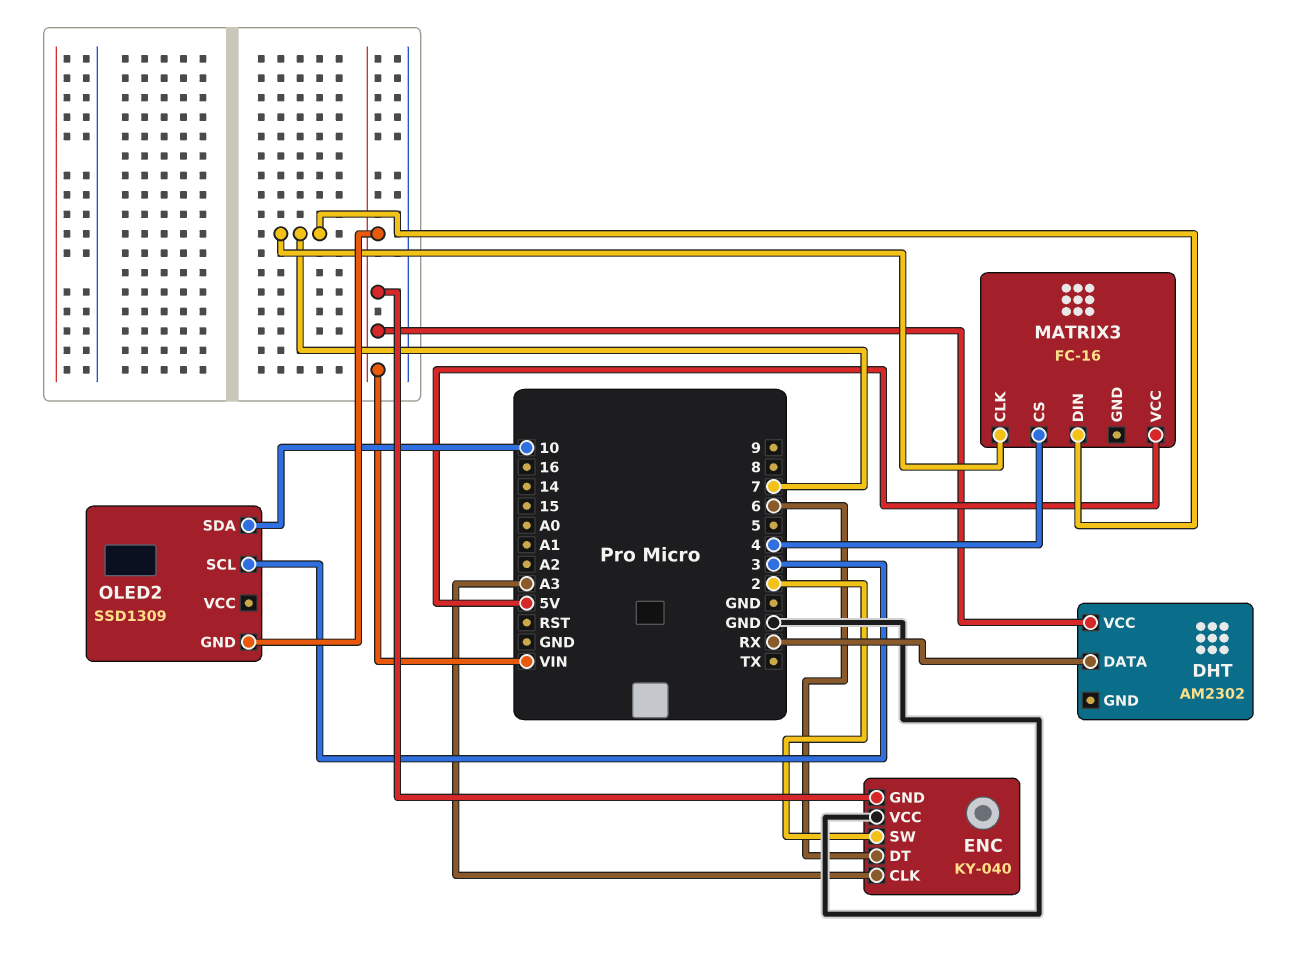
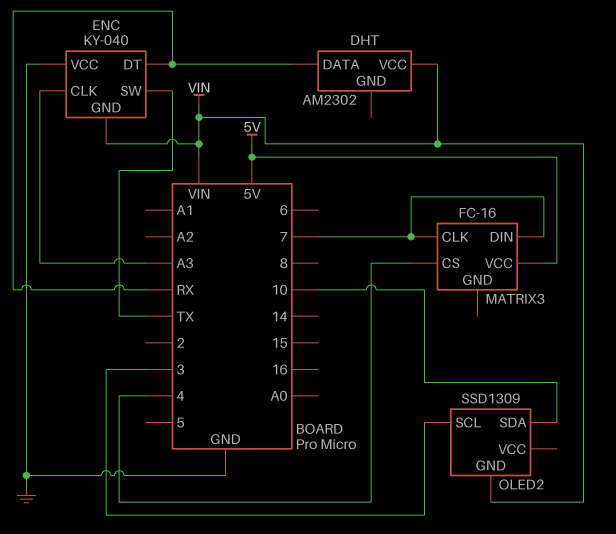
ENC pin DT: 6 -> RX
ENC pin SW: 2 -> TX

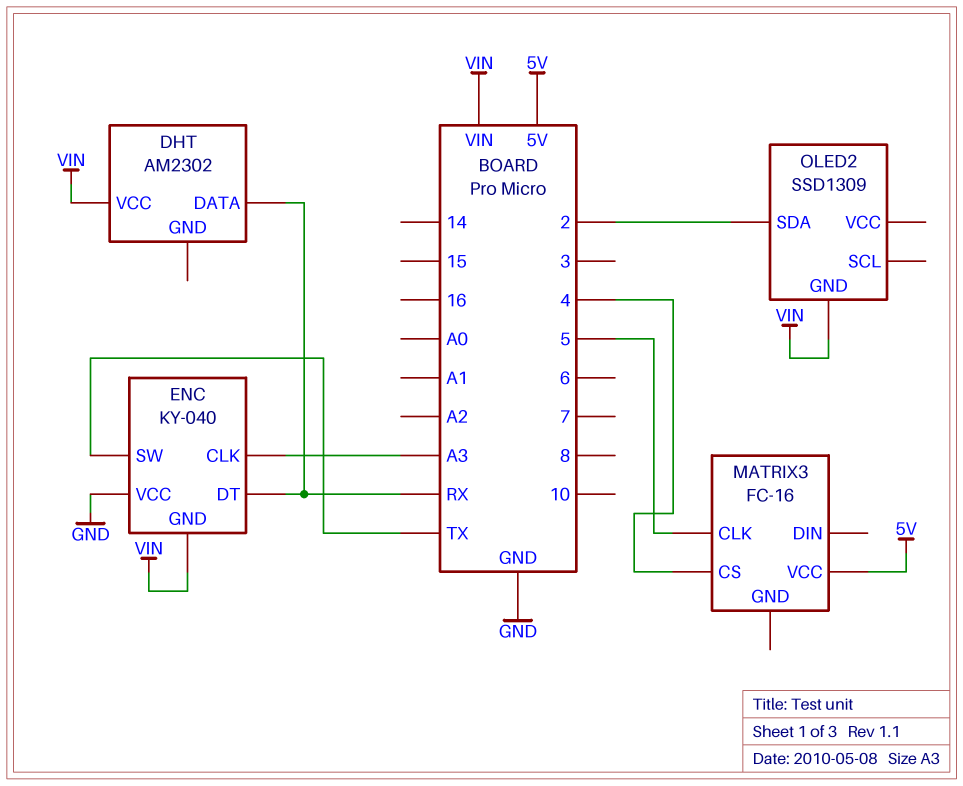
MATRIX3 pin CLK: 7 -> 5
MATRIX3 pin DIN: 7 -> none
OLED2 pin SCL: 3 -> none
OLED2 pin SDA: 10 -> 2

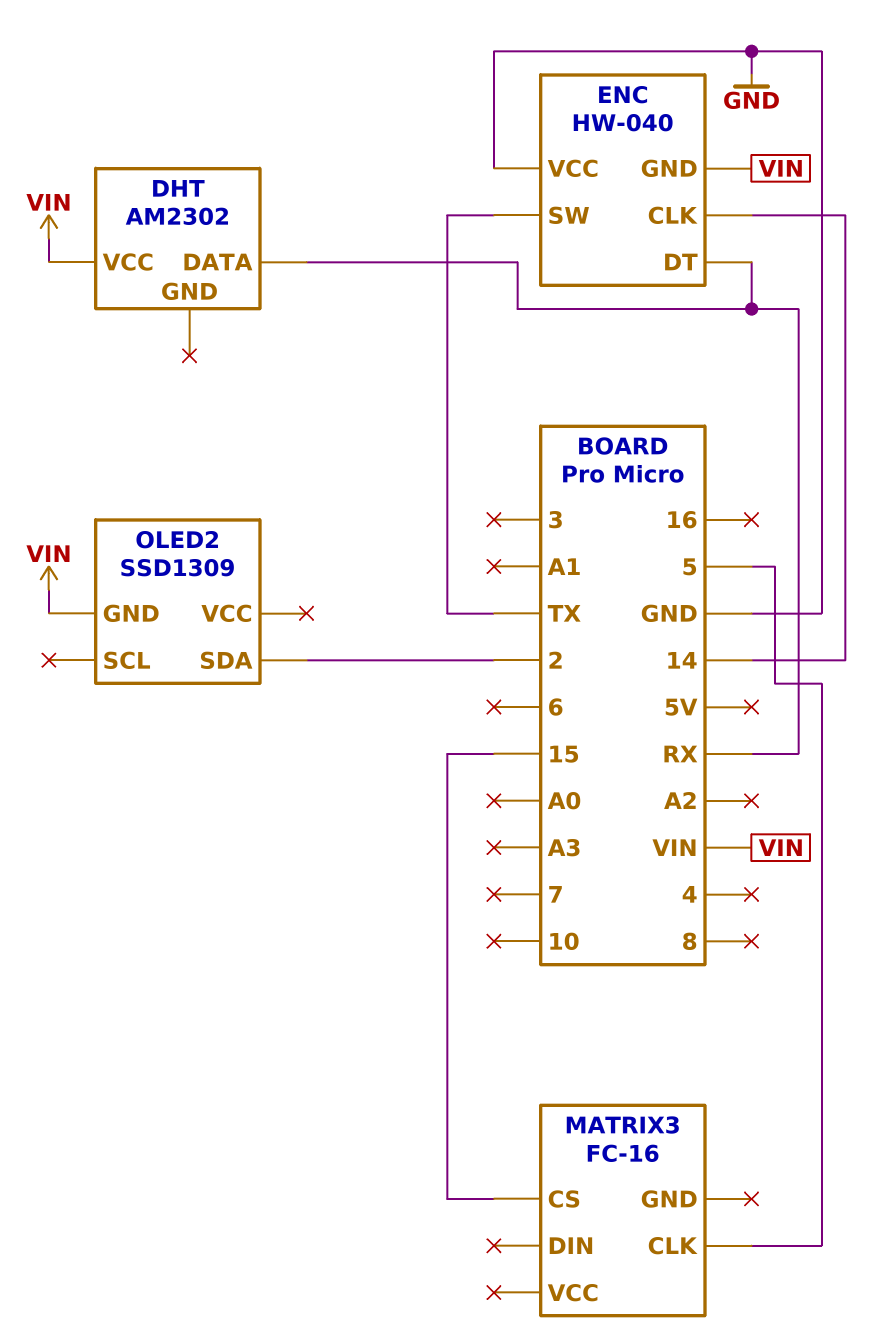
ENC: KY-040 -> HW-040
ENC pin CLK: A3 -> 14
MATRIX3 pin CS: 4 -> 15
MATRIX3 pin VCC: 5V -> none

